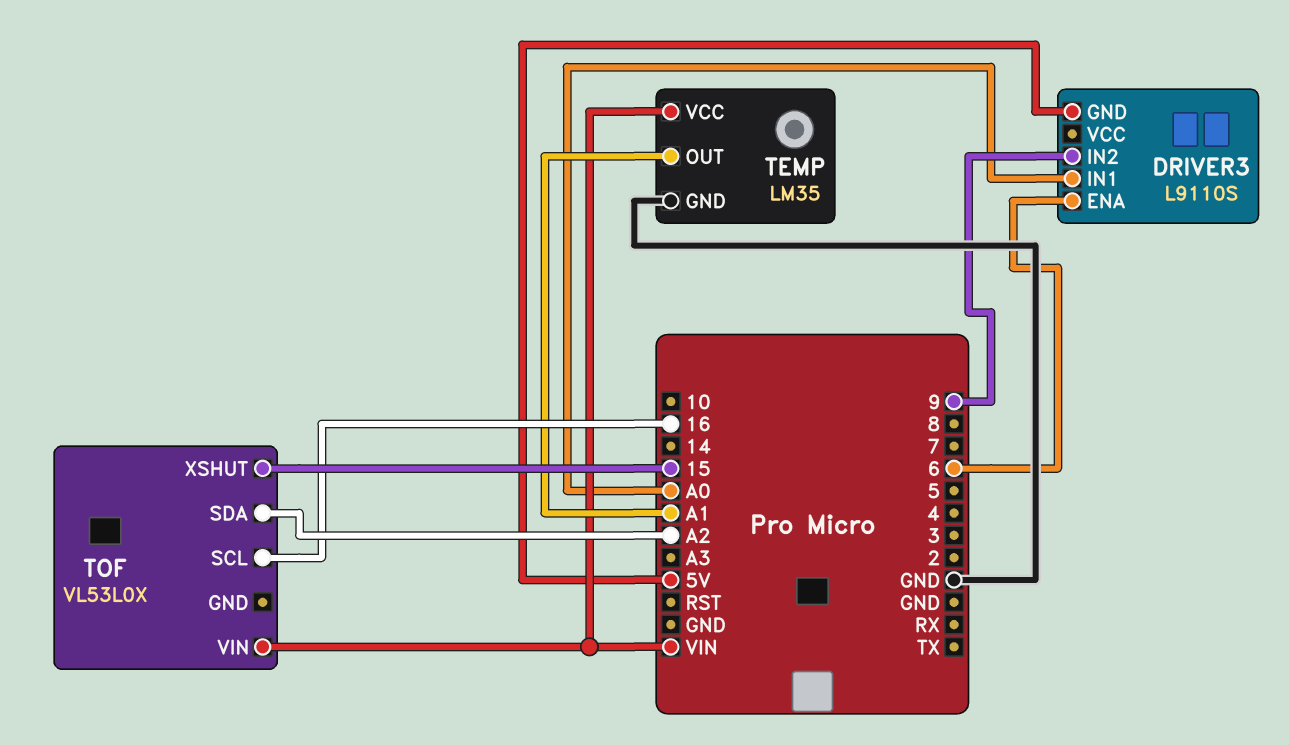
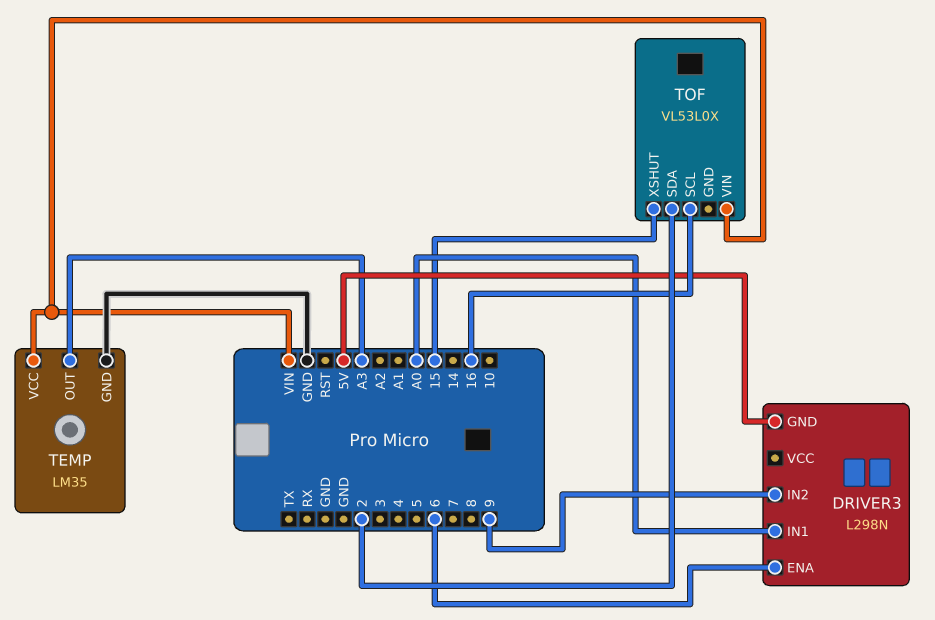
DRIVER3: L9110S -> L298N
TEMP pin OUT: A1 -> A3
TOF pin SDA: A2 -> 2

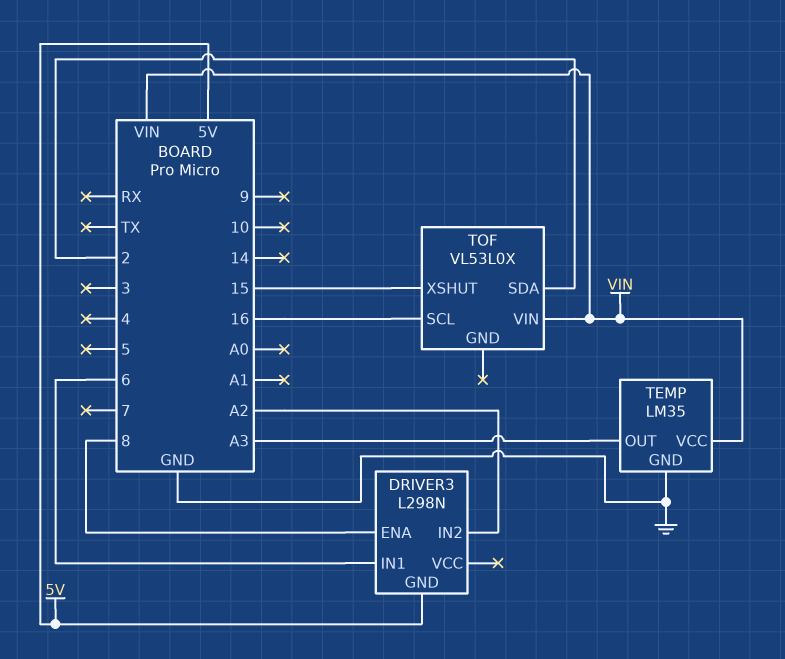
DRIVER3 pin ENA: 6 -> 8
DRIVER3 pin IN1: A0 -> 6
DRIVER3 pin IN2: 9 -> A2

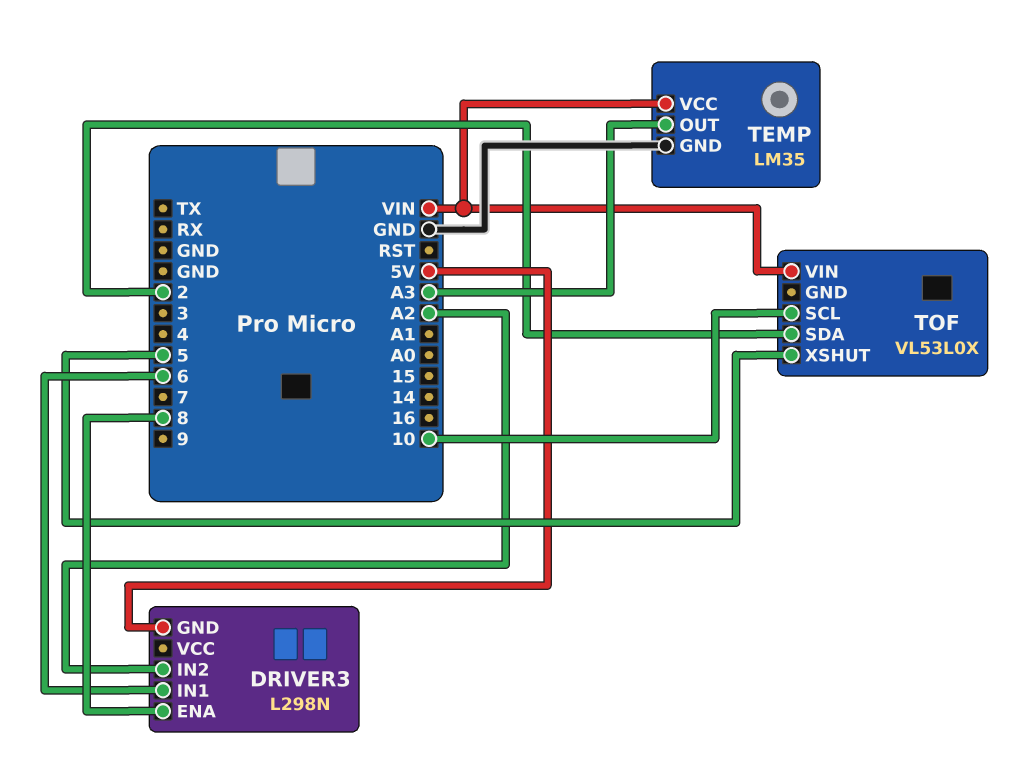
TOF pin SCL: 16 -> 10
TOF pin XSHUT: 15 -> 5

